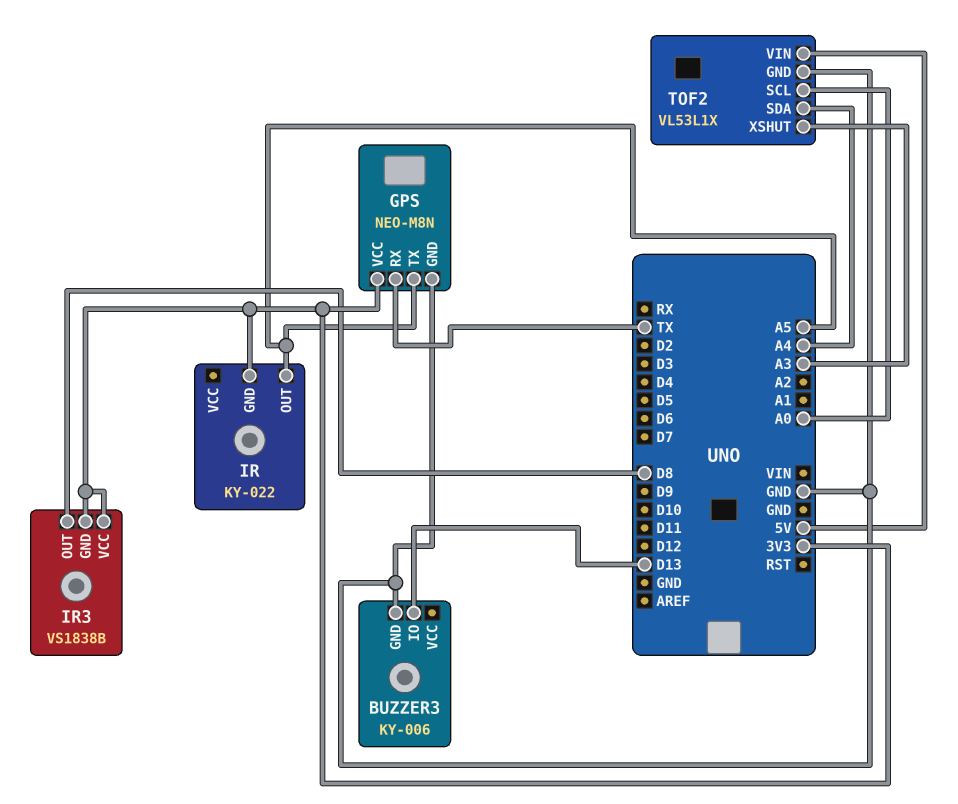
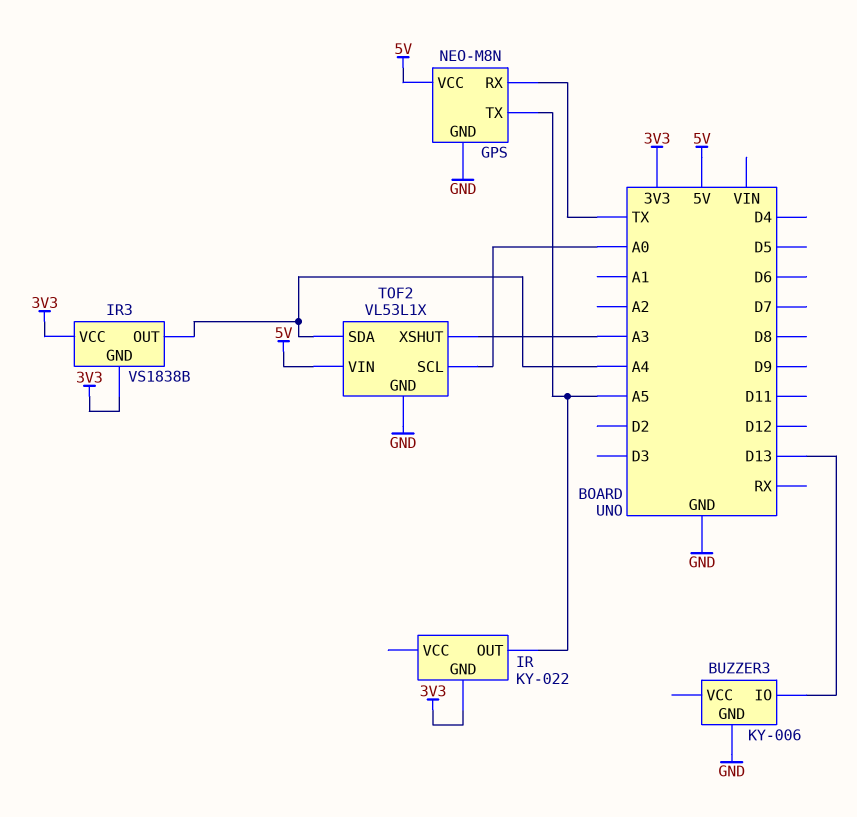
GPS pin VCC: 3V3 -> 5V
IR3 pin OUT: D8 -> A4

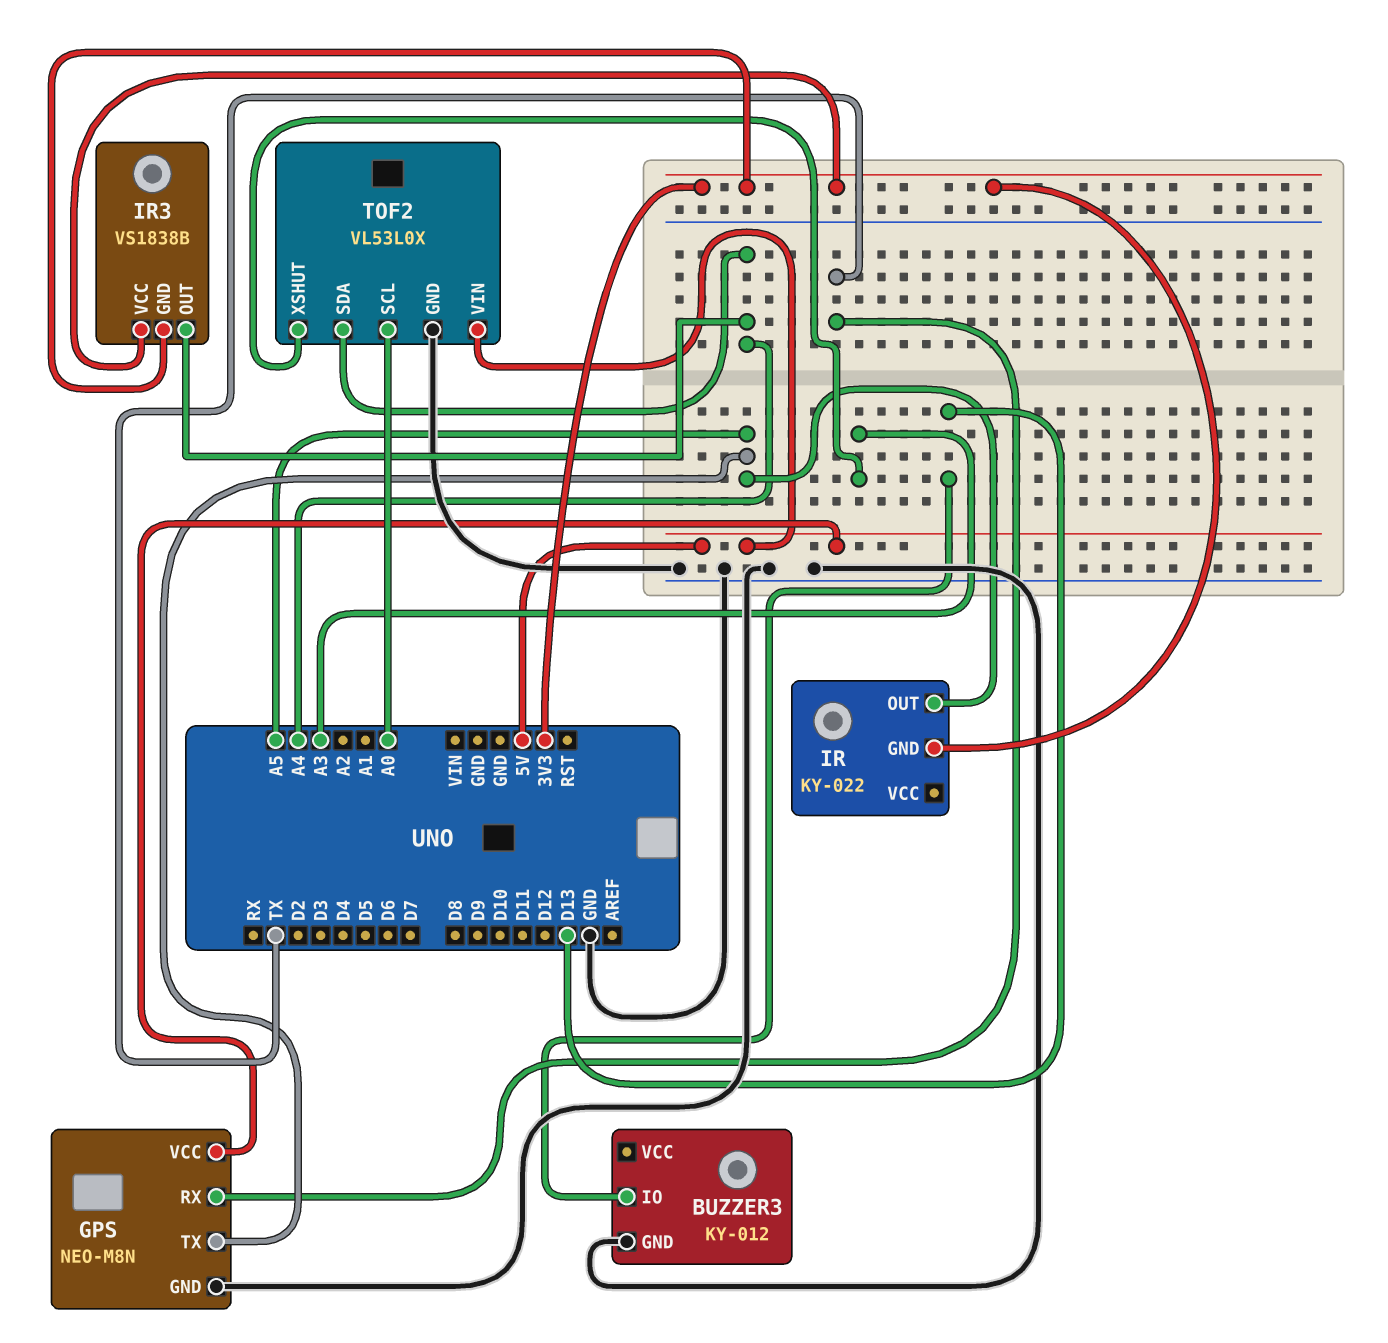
BUZZER3: KY-006 -> KY-012
TOF2: VL53L1X -> VL53L0X

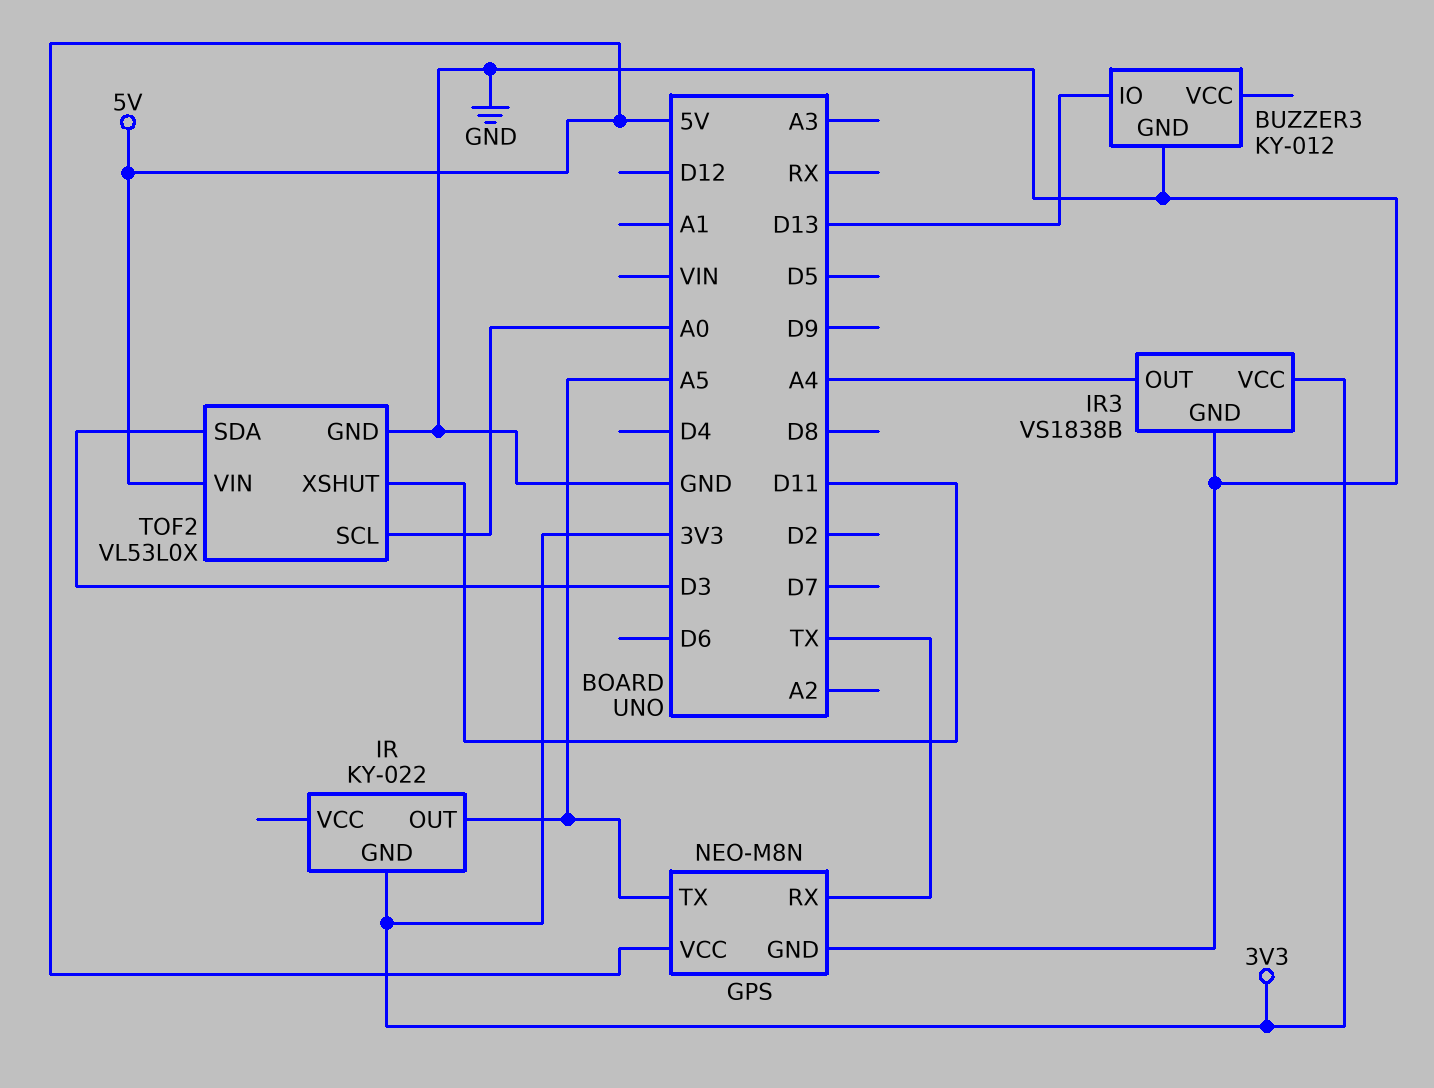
IR3 pin GND: 3V3 -> GND
TOF2 pin SDA: A4 -> D3
TOF2 pin XSHUT: A3 -> D11

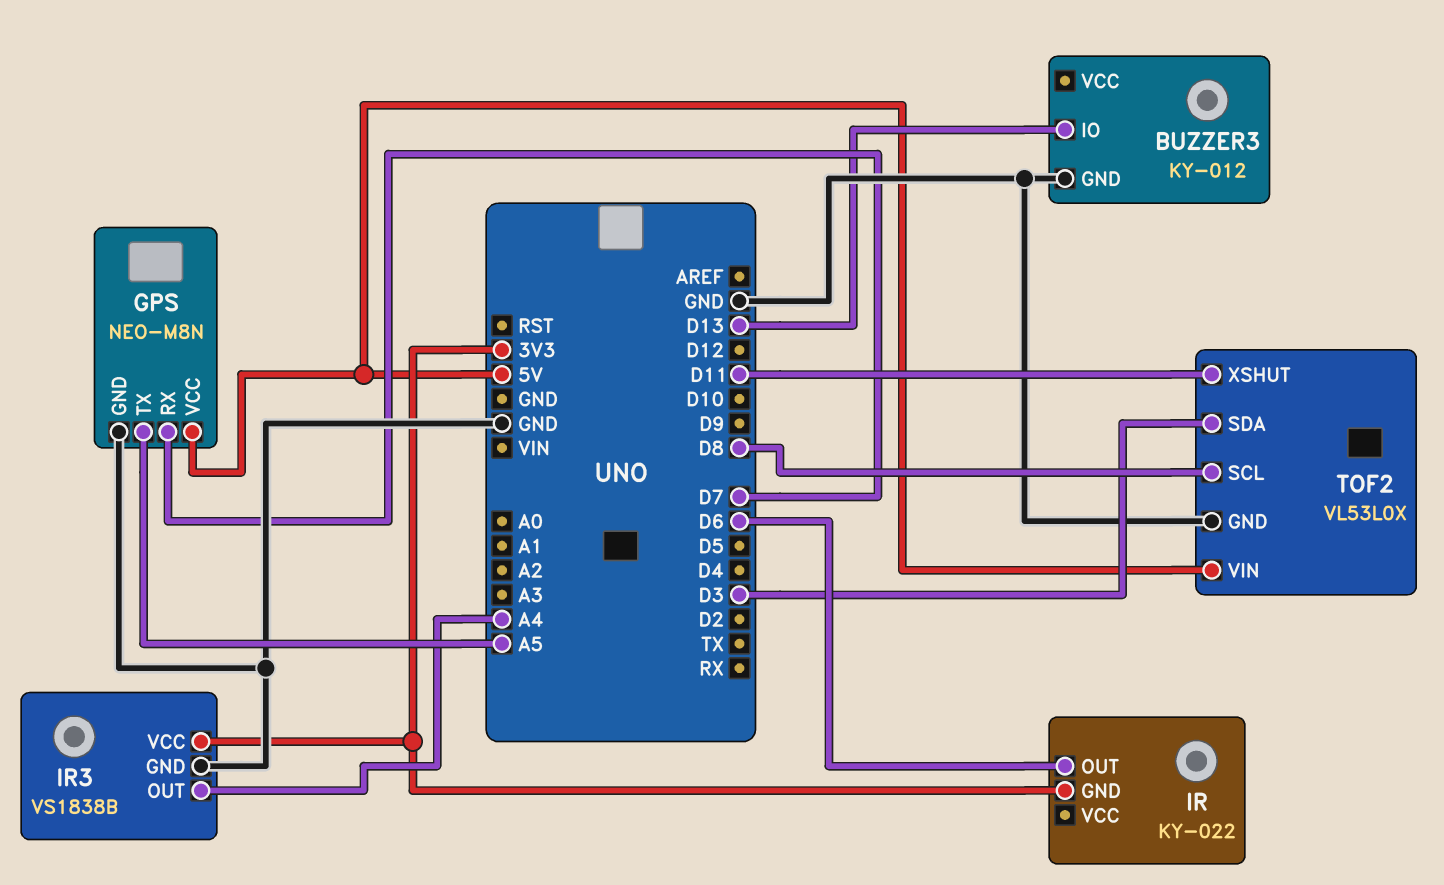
GPS pin RX: TX -> D7
IR pin OUT: A5 -> D6
TOF2 pin SCL: A0 -> D8

